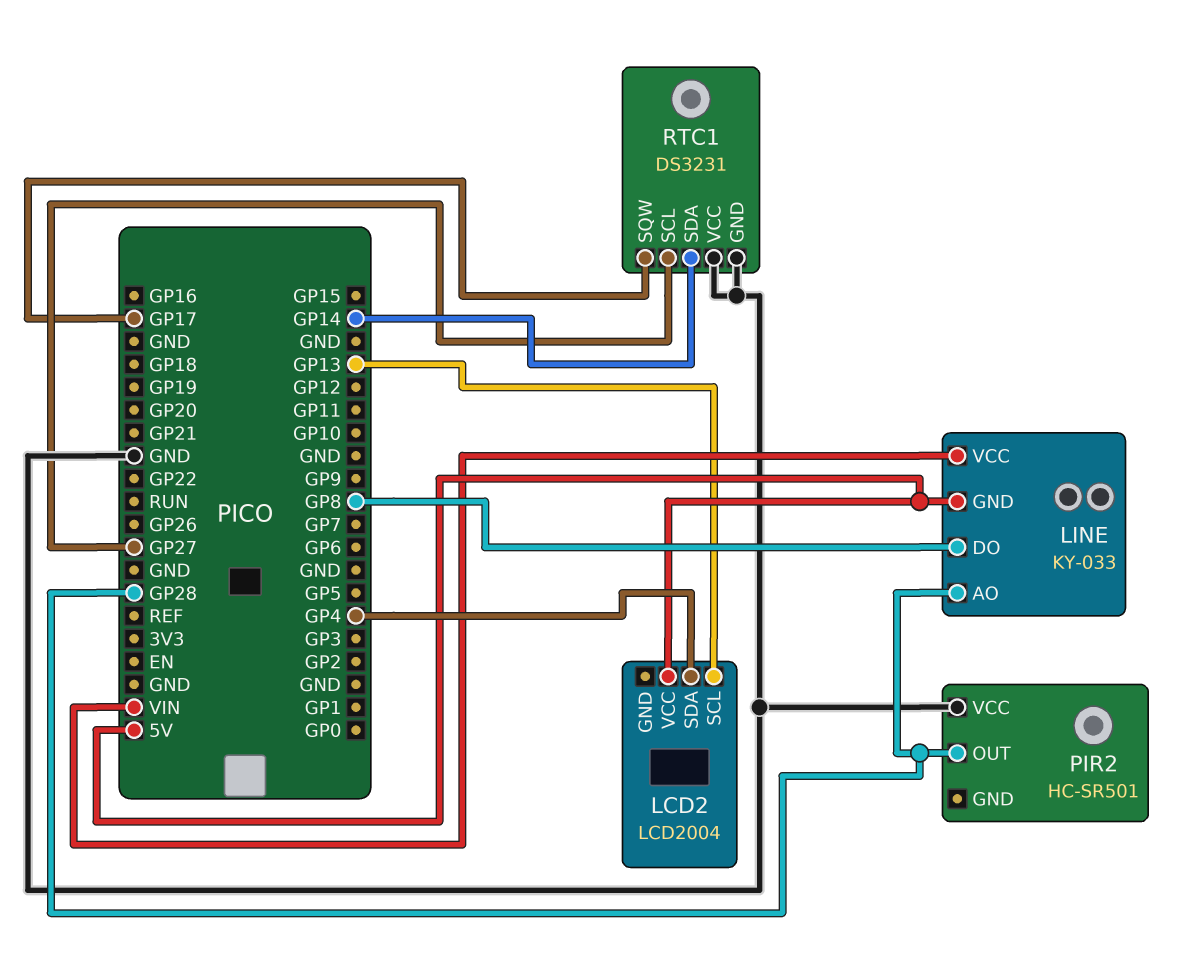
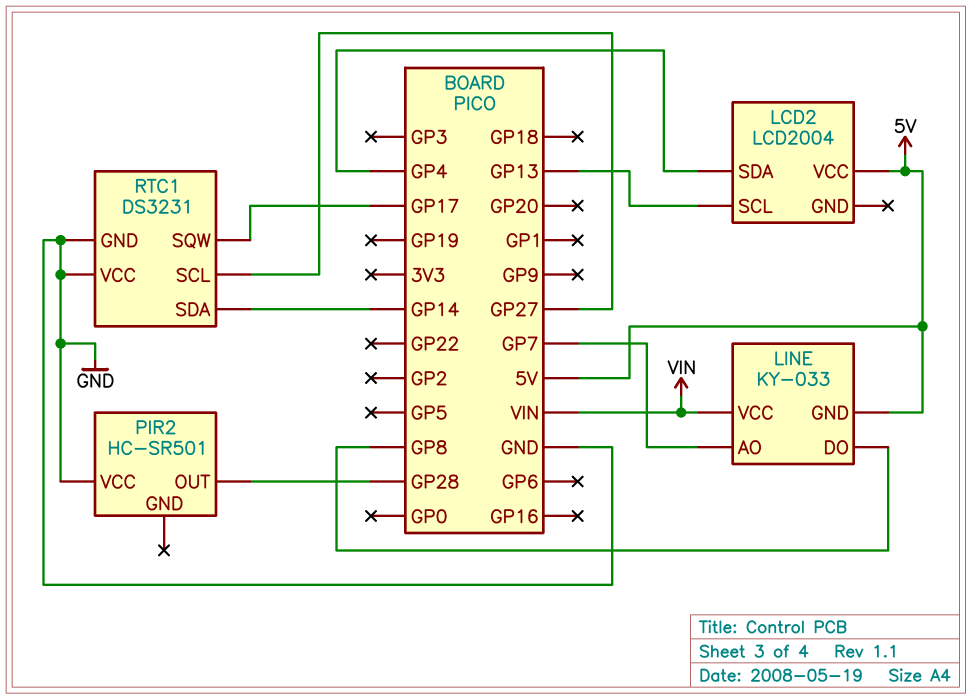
LINE pin AO: GP28 -> GP7

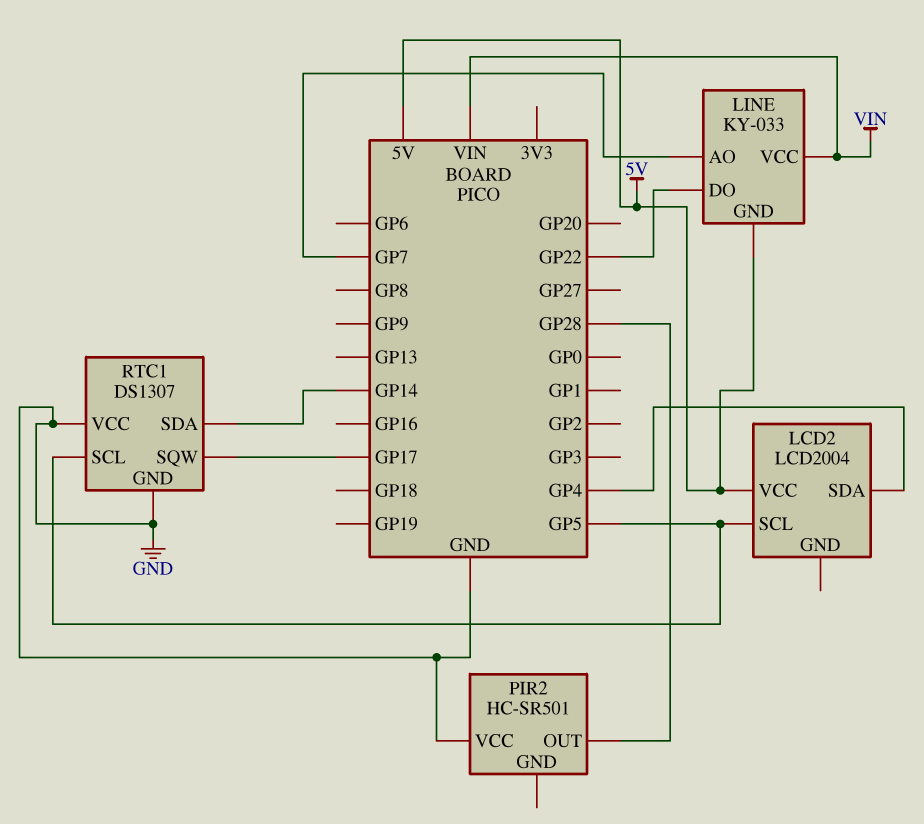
LCD2 pin SCL: GP13 -> GP5
LINE pin DO: GP8 -> GP22
RTC1: DS3231 -> DS1307
RTC1 pin SCL: GP27 -> GP5

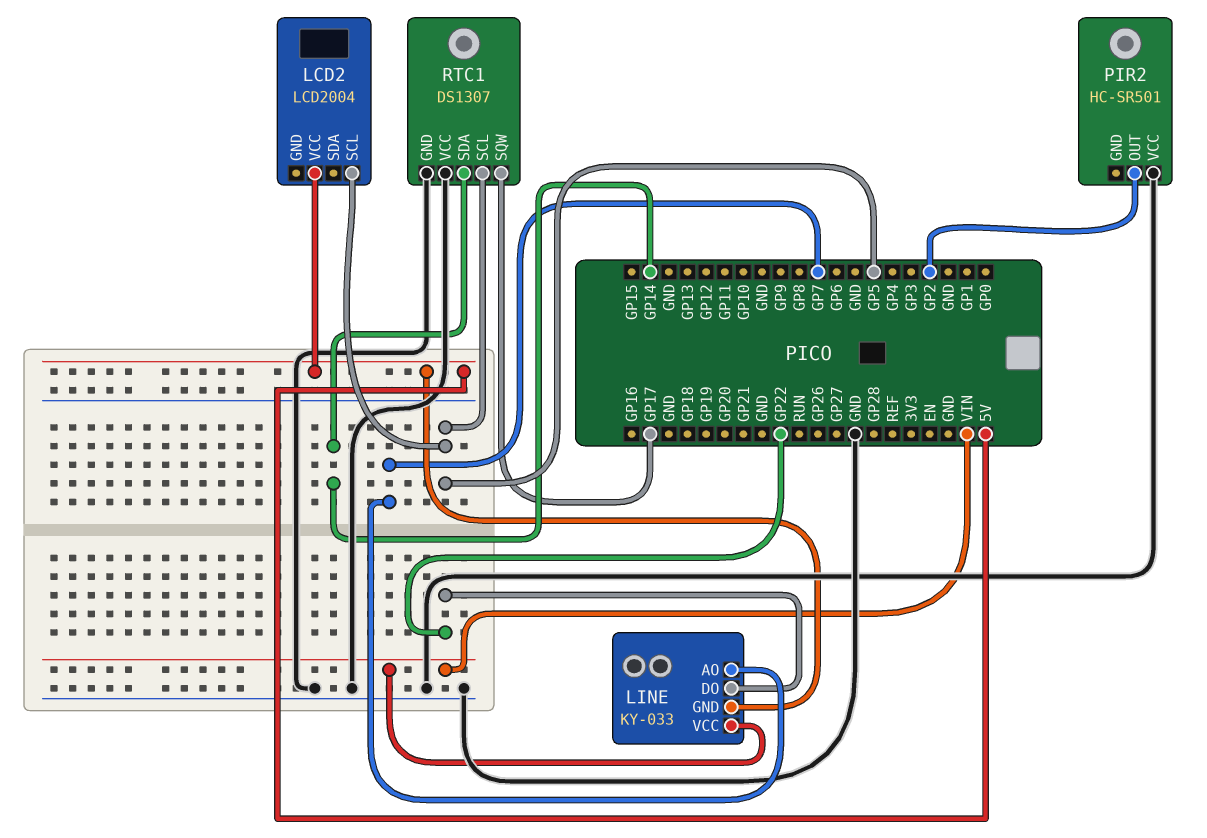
LCD2 pin SDA: GP4 -> none
PIR2 pin OUT: GP28 -> GP2

